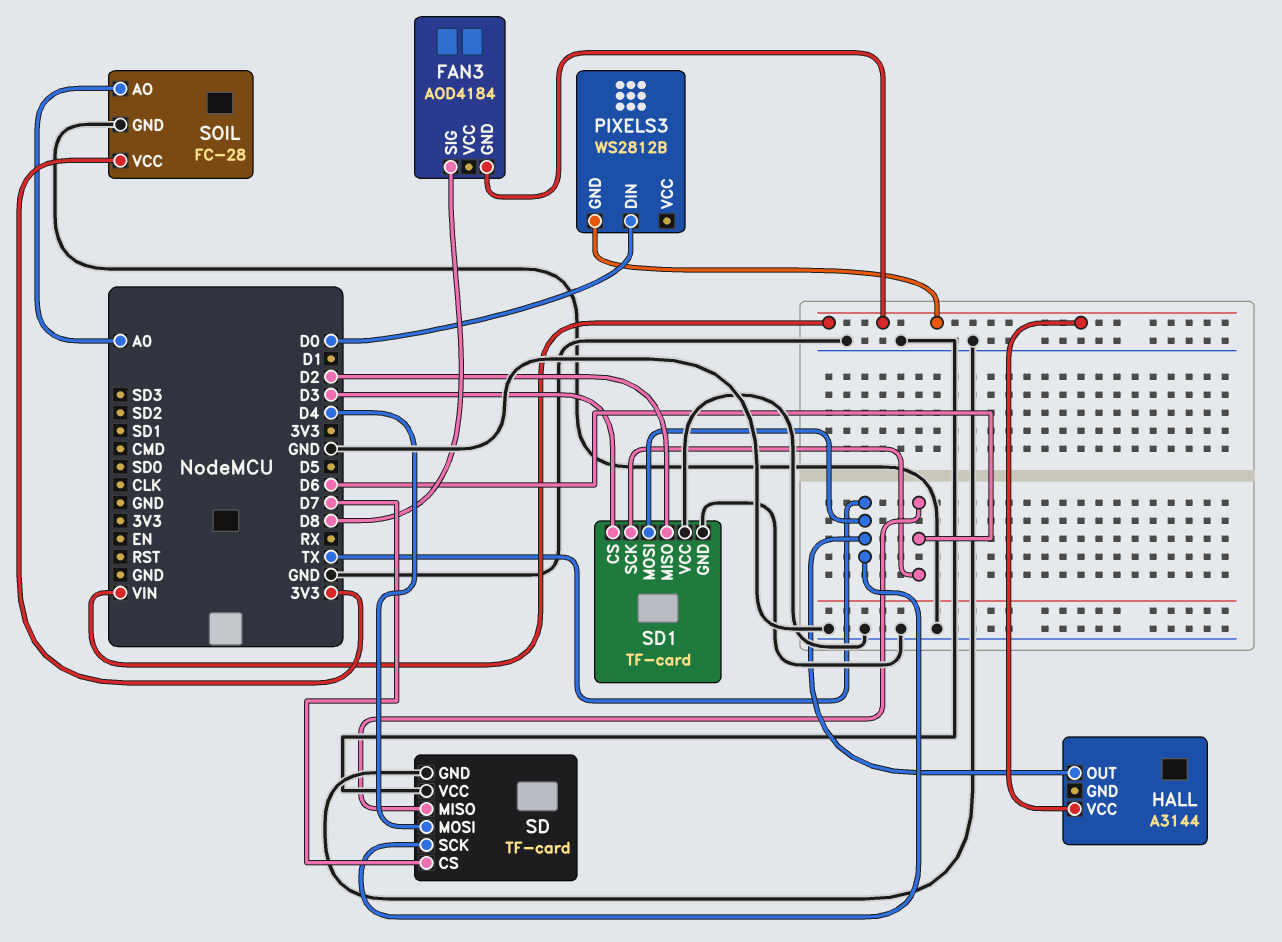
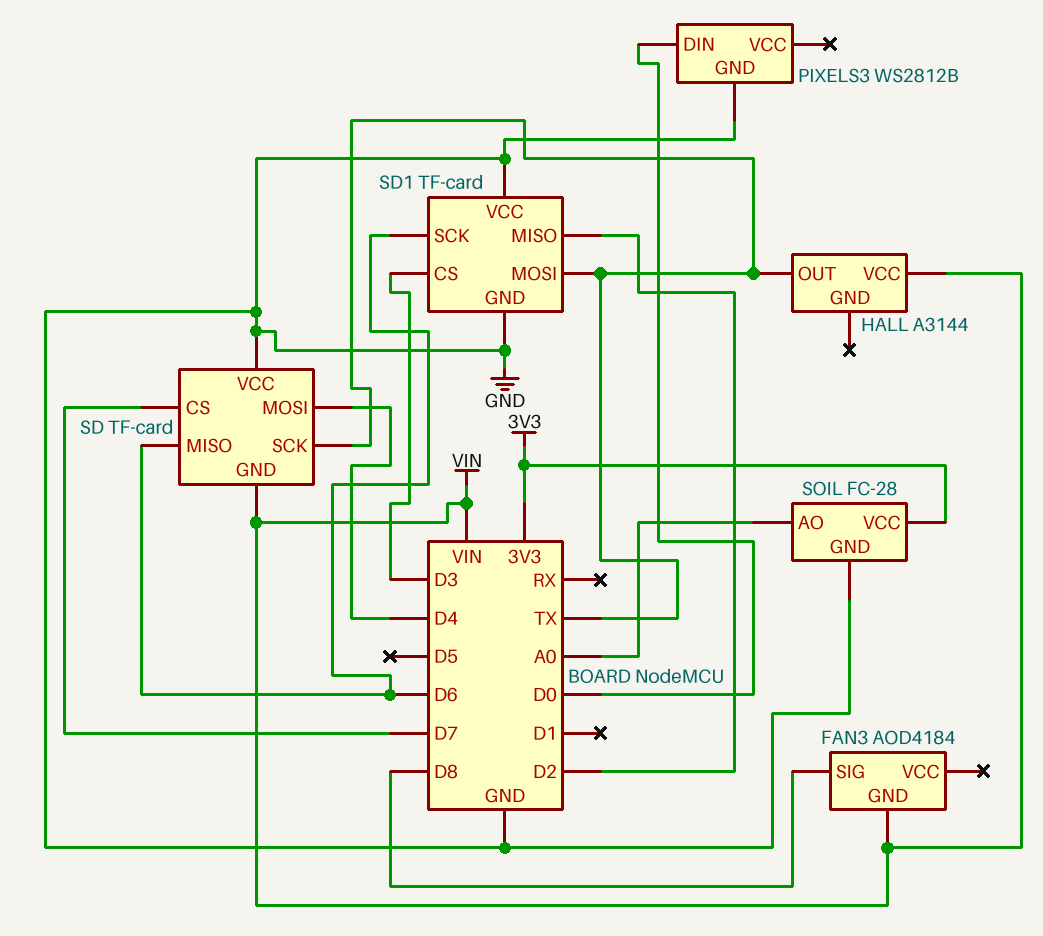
PIXELS3 pin GND: VIN -> GND
SD pin GND: GND -> VIN

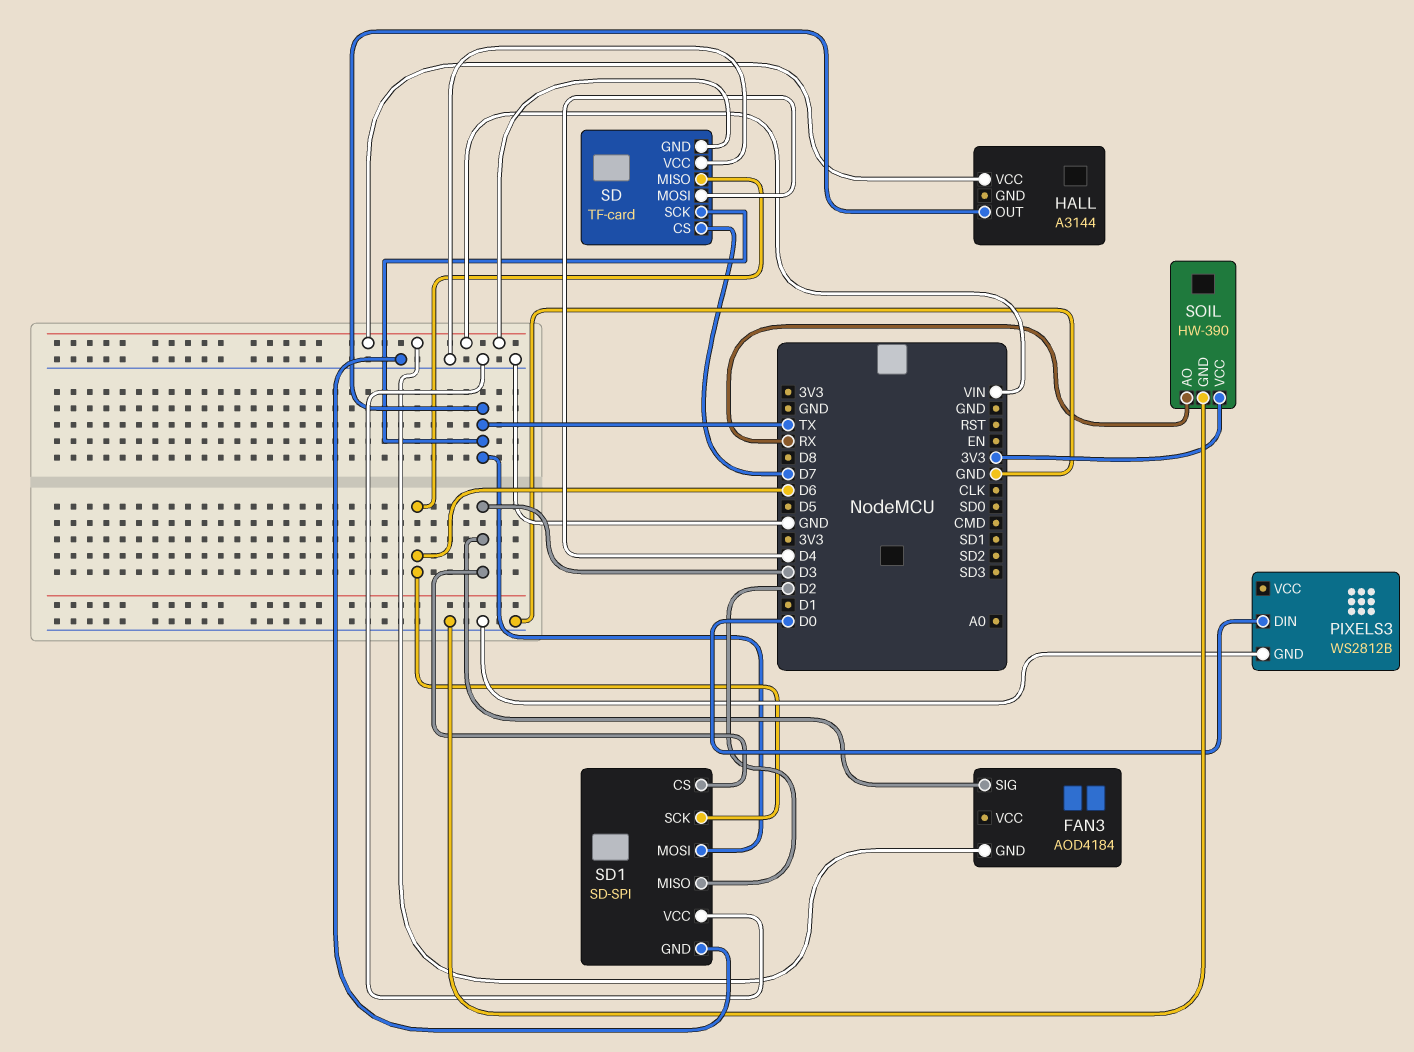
FAN3 pin SIG: D8 -> D3
SD1: TF-card -> SD-SPI
SOIL: FC-28 -> HW-390
SOIL pin AO: A0 -> RX

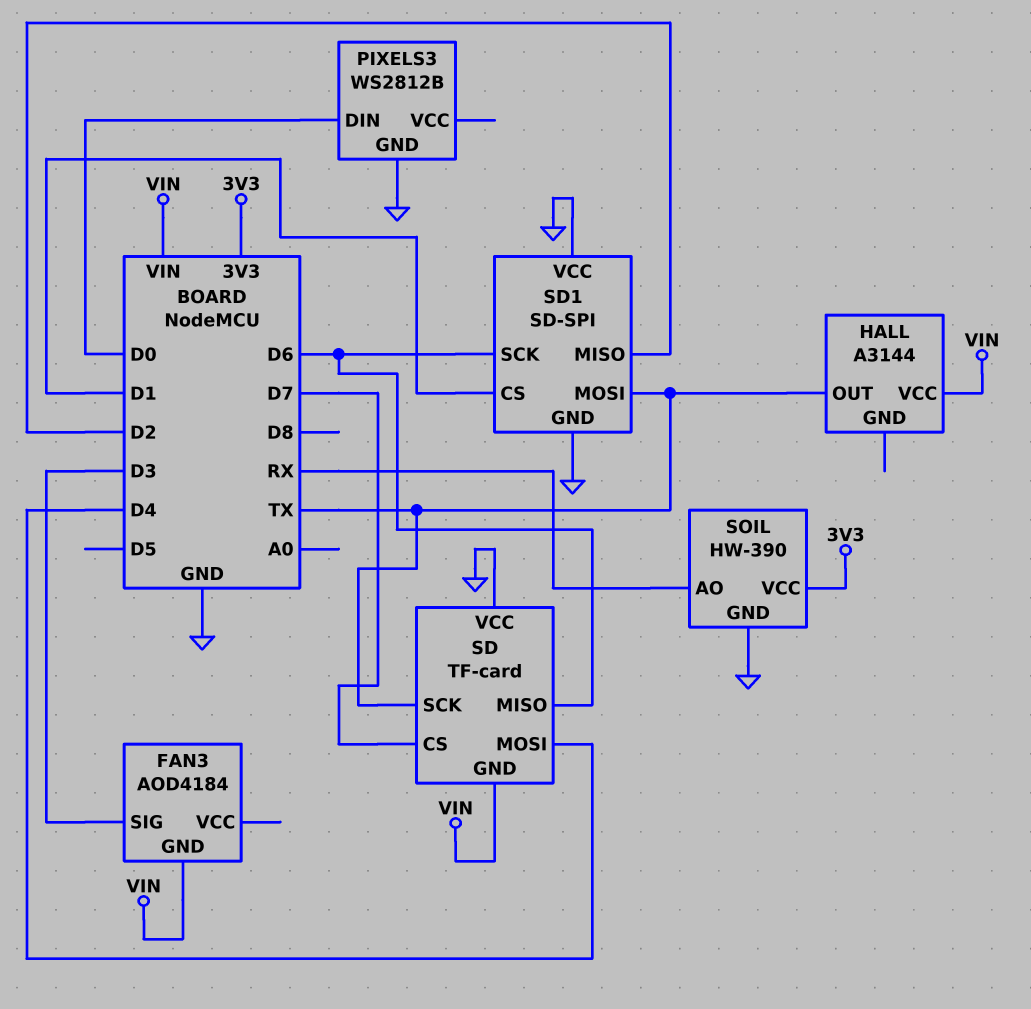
SD1 pin CS: D3 -> D1

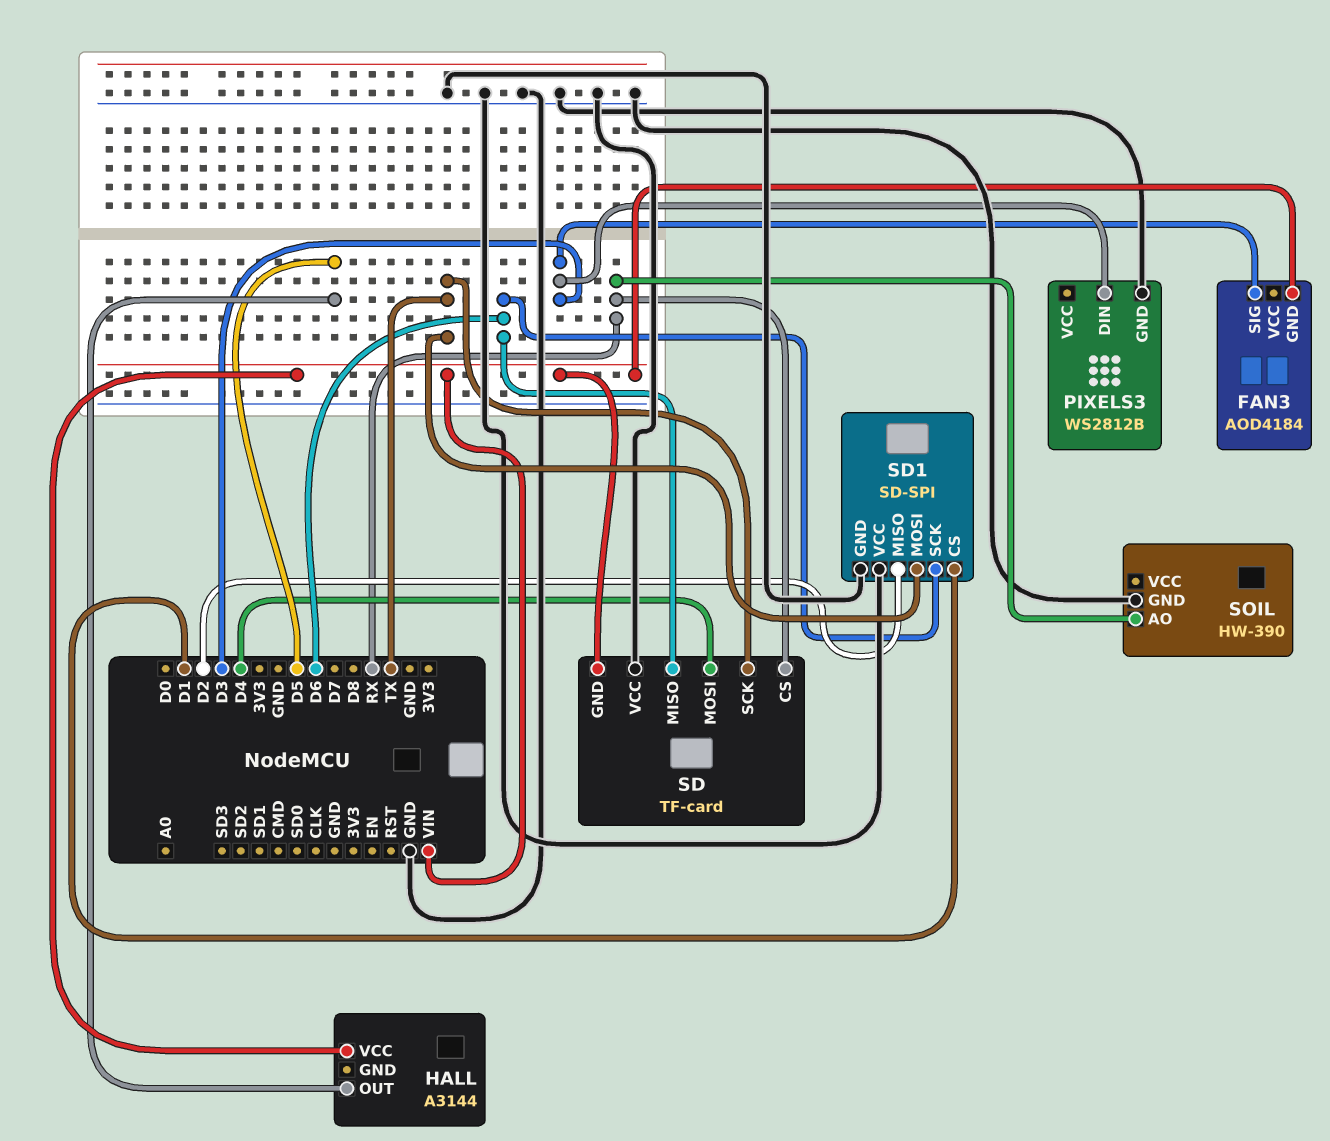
HALL pin OUT: TX -> D5
PIXELS3 pin DIN: D0 -> D3
SD pin CS: D7 -> RX
SOIL pin VCC: 3V3 -> none

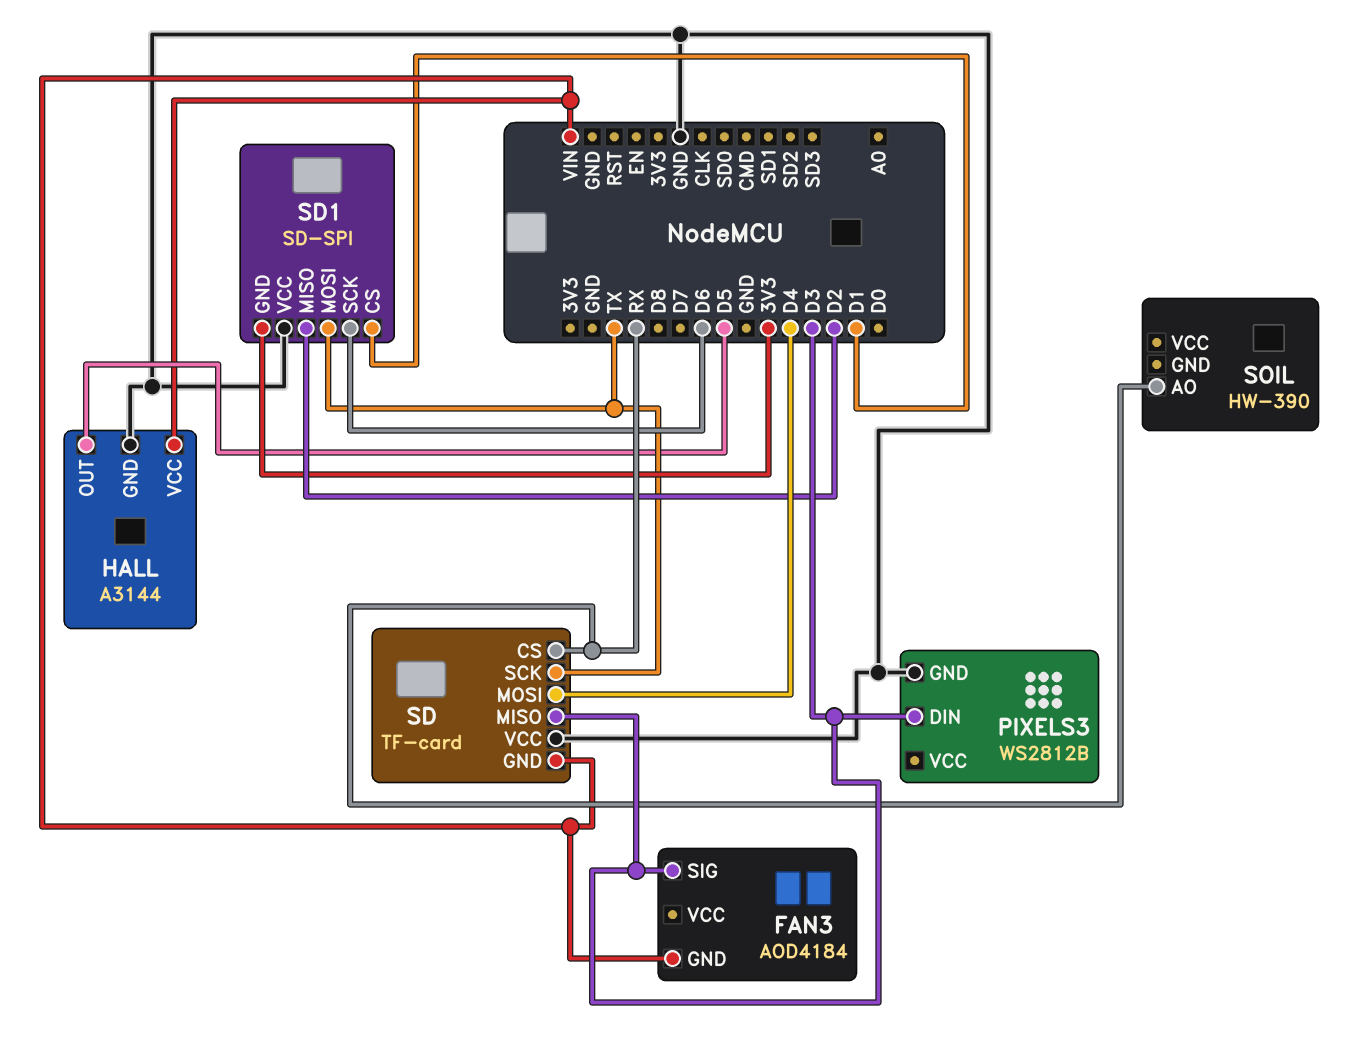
HALL pin GND: none -> GND
SD pin MISO: D6 -> D3
SD1 pin GND: GND -> 3V3
SOIL pin GND: GND -> none

